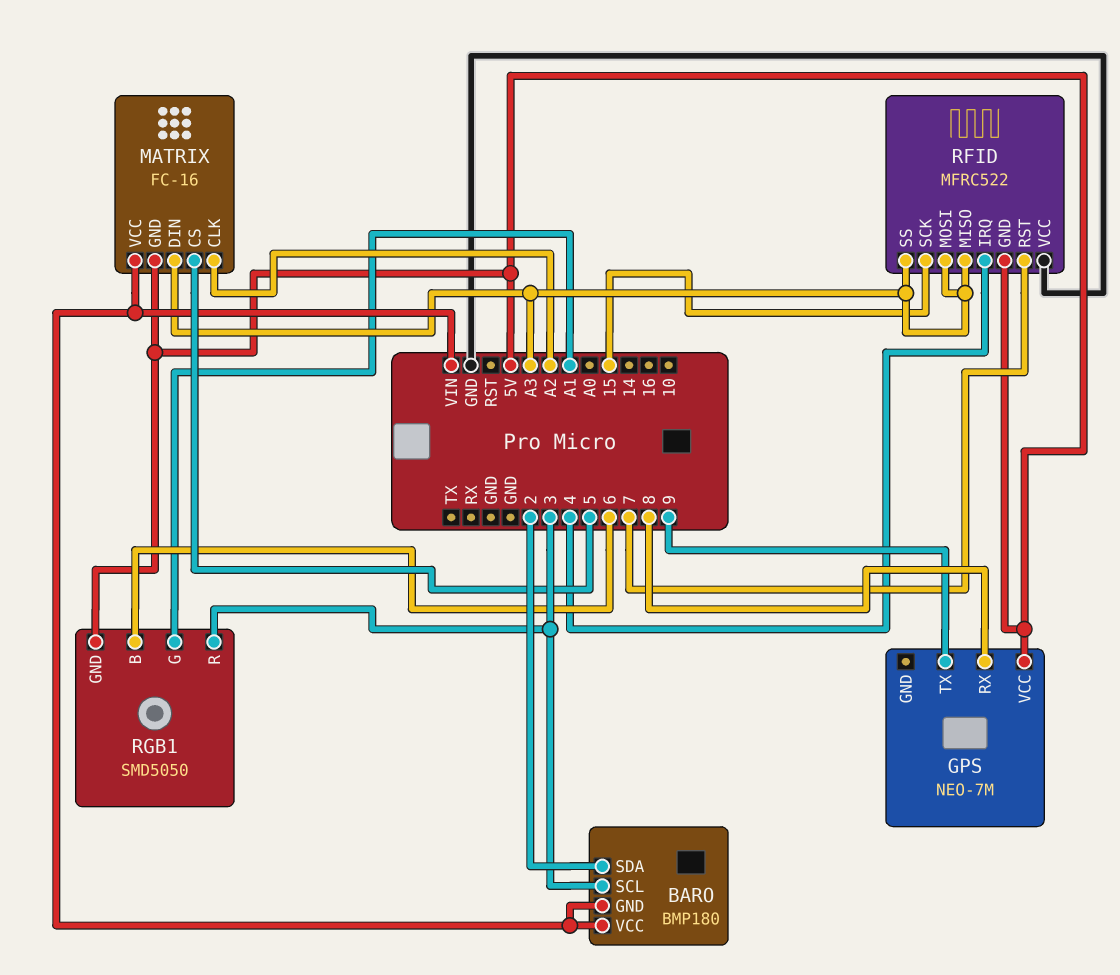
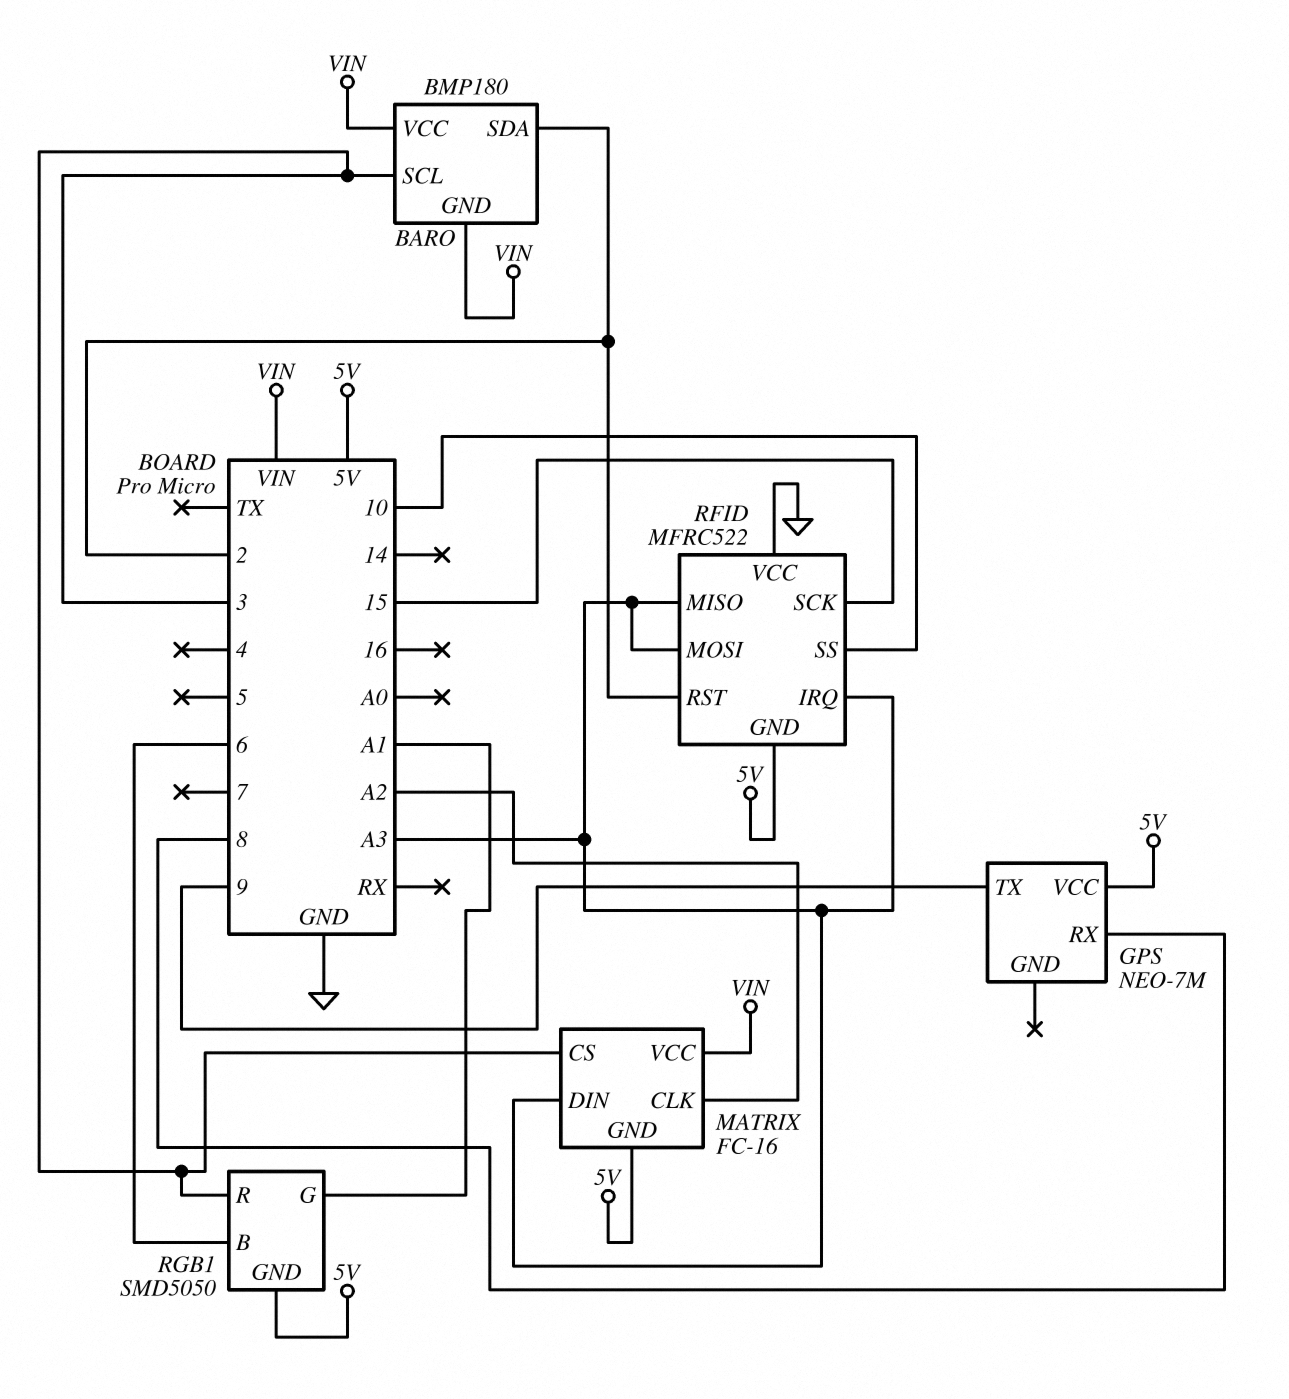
MATRIX pin CS: 5 -> 3
RFID pin IRQ: 4 -> A3
RFID pin RST: 7 -> 2
RFID pin SS: A3 -> 10

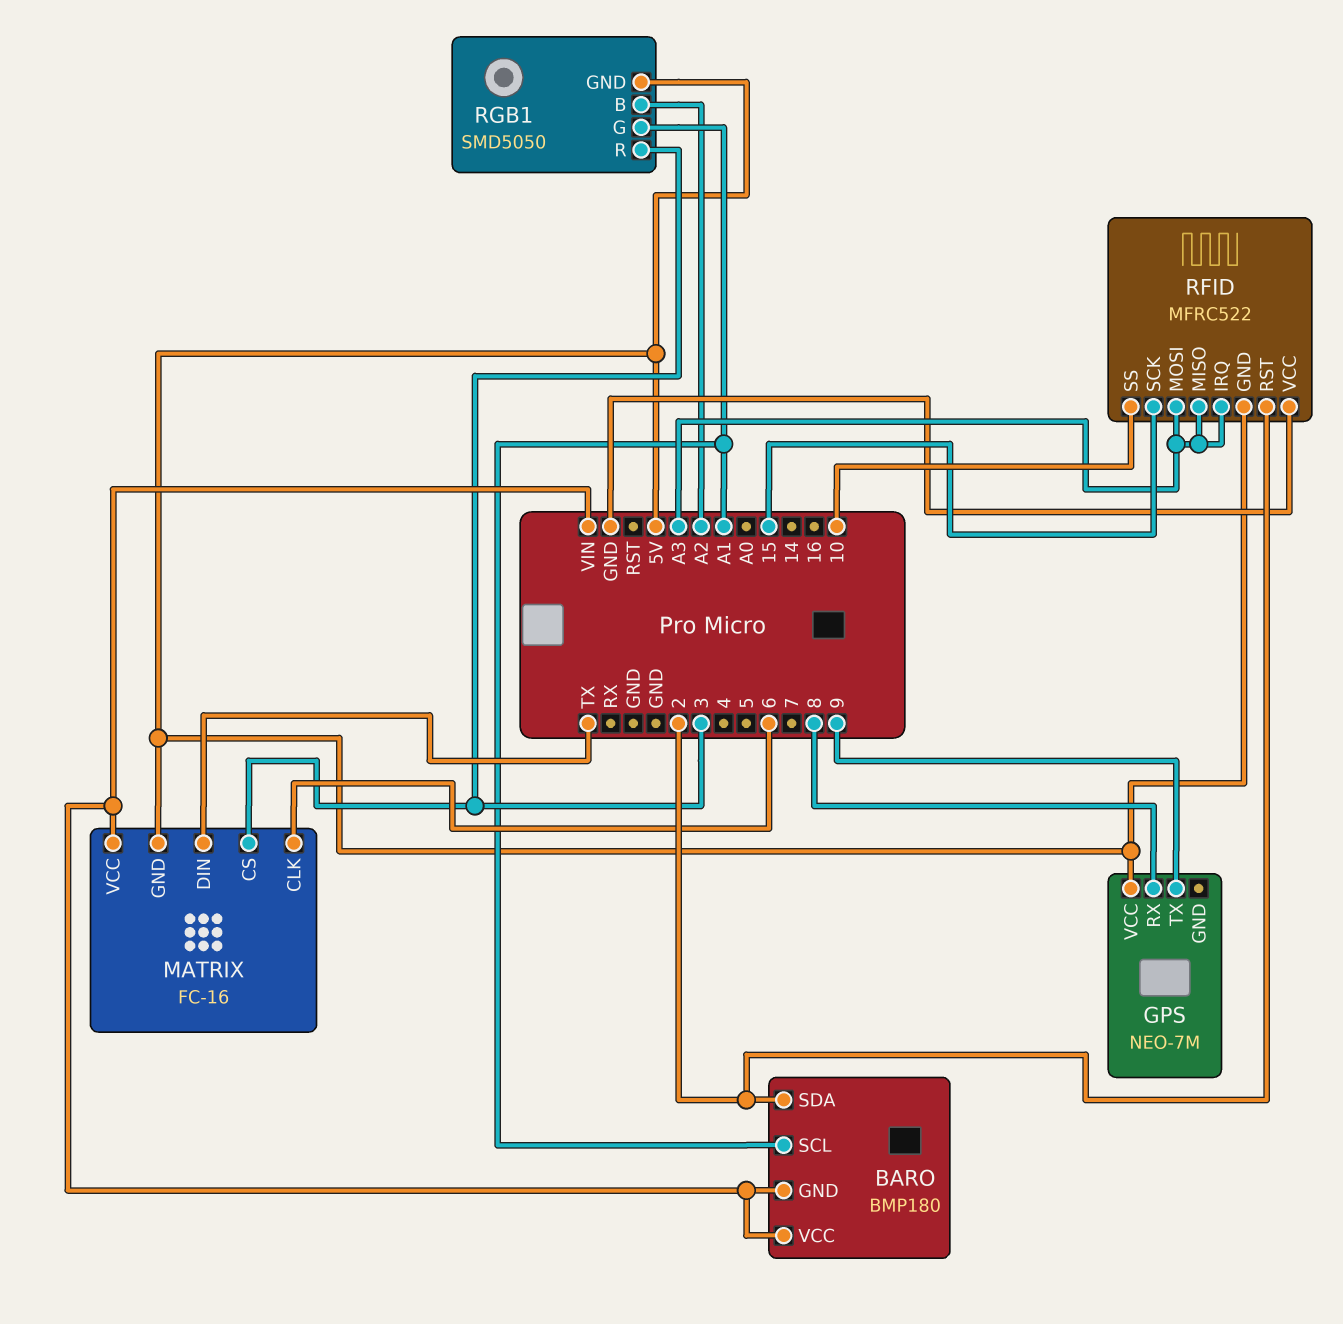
BARO pin SCL: 3 -> A1
MATRIX pin CLK: A2 -> 6
MATRIX pin DIN: A3 -> TX
RGB1 pin B: 6 -> A2

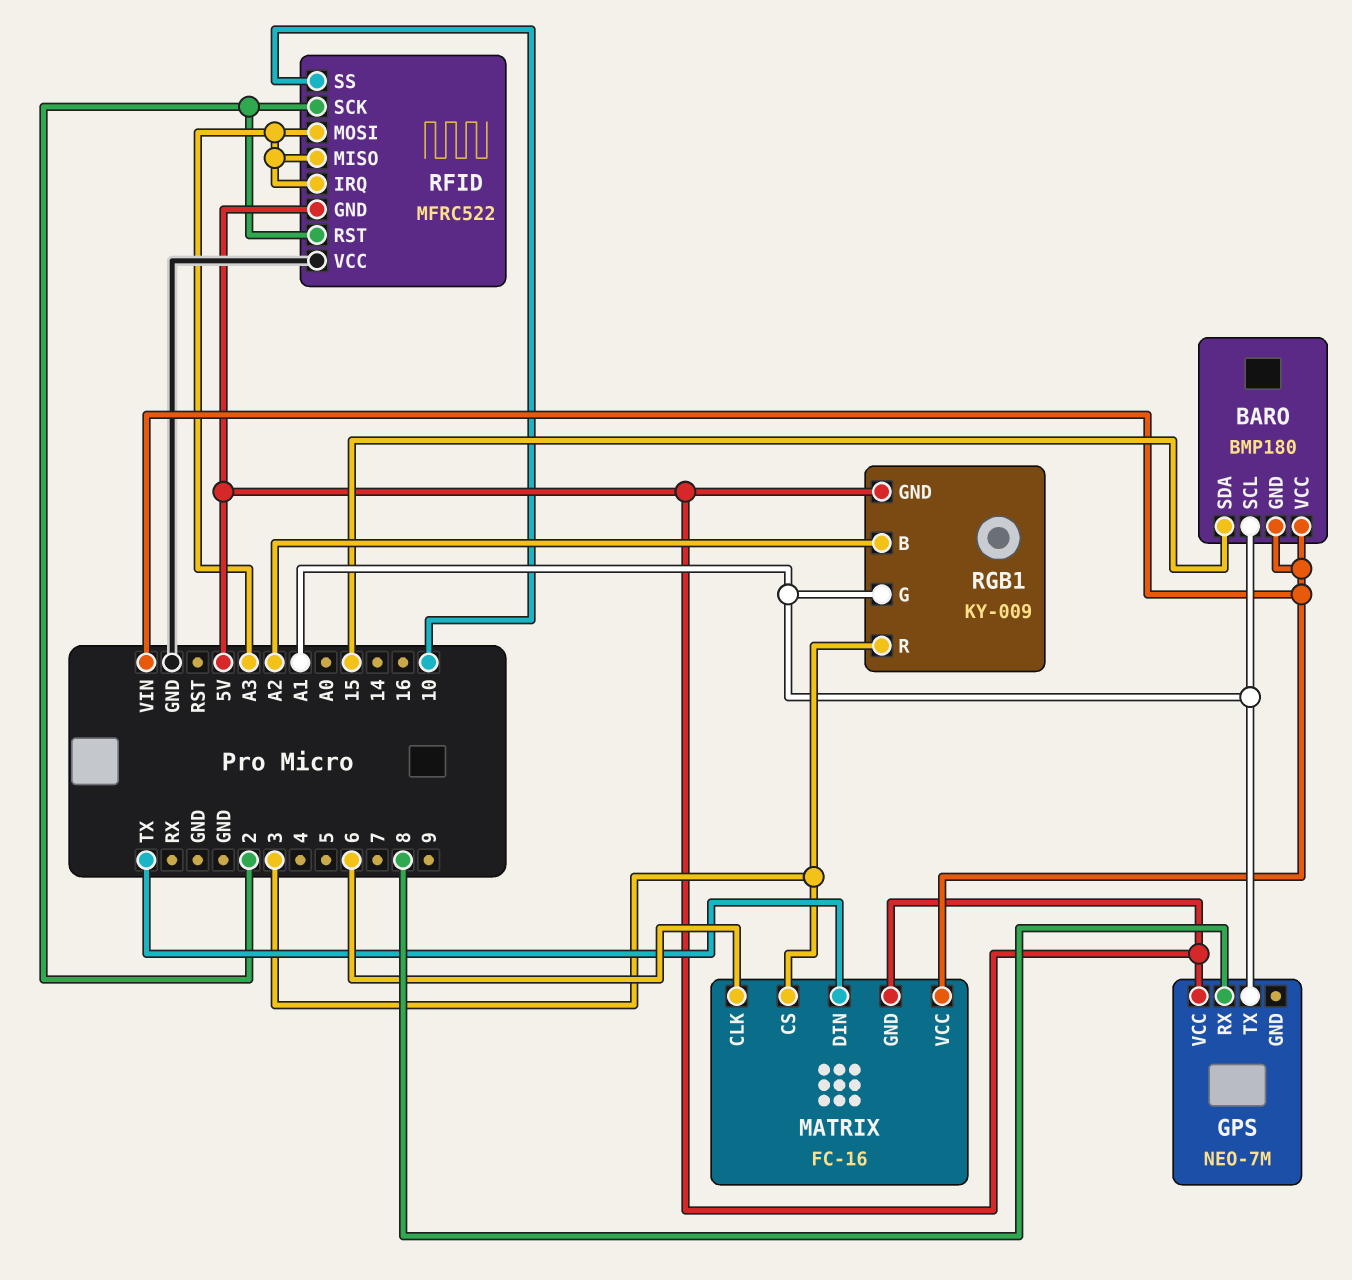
BARO pin SDA: 2 -> 15
GPS pin TX: 9 -> A1
RFID pin SCK: 15 -> 2
RGB1: SMD5050 -> KY-009

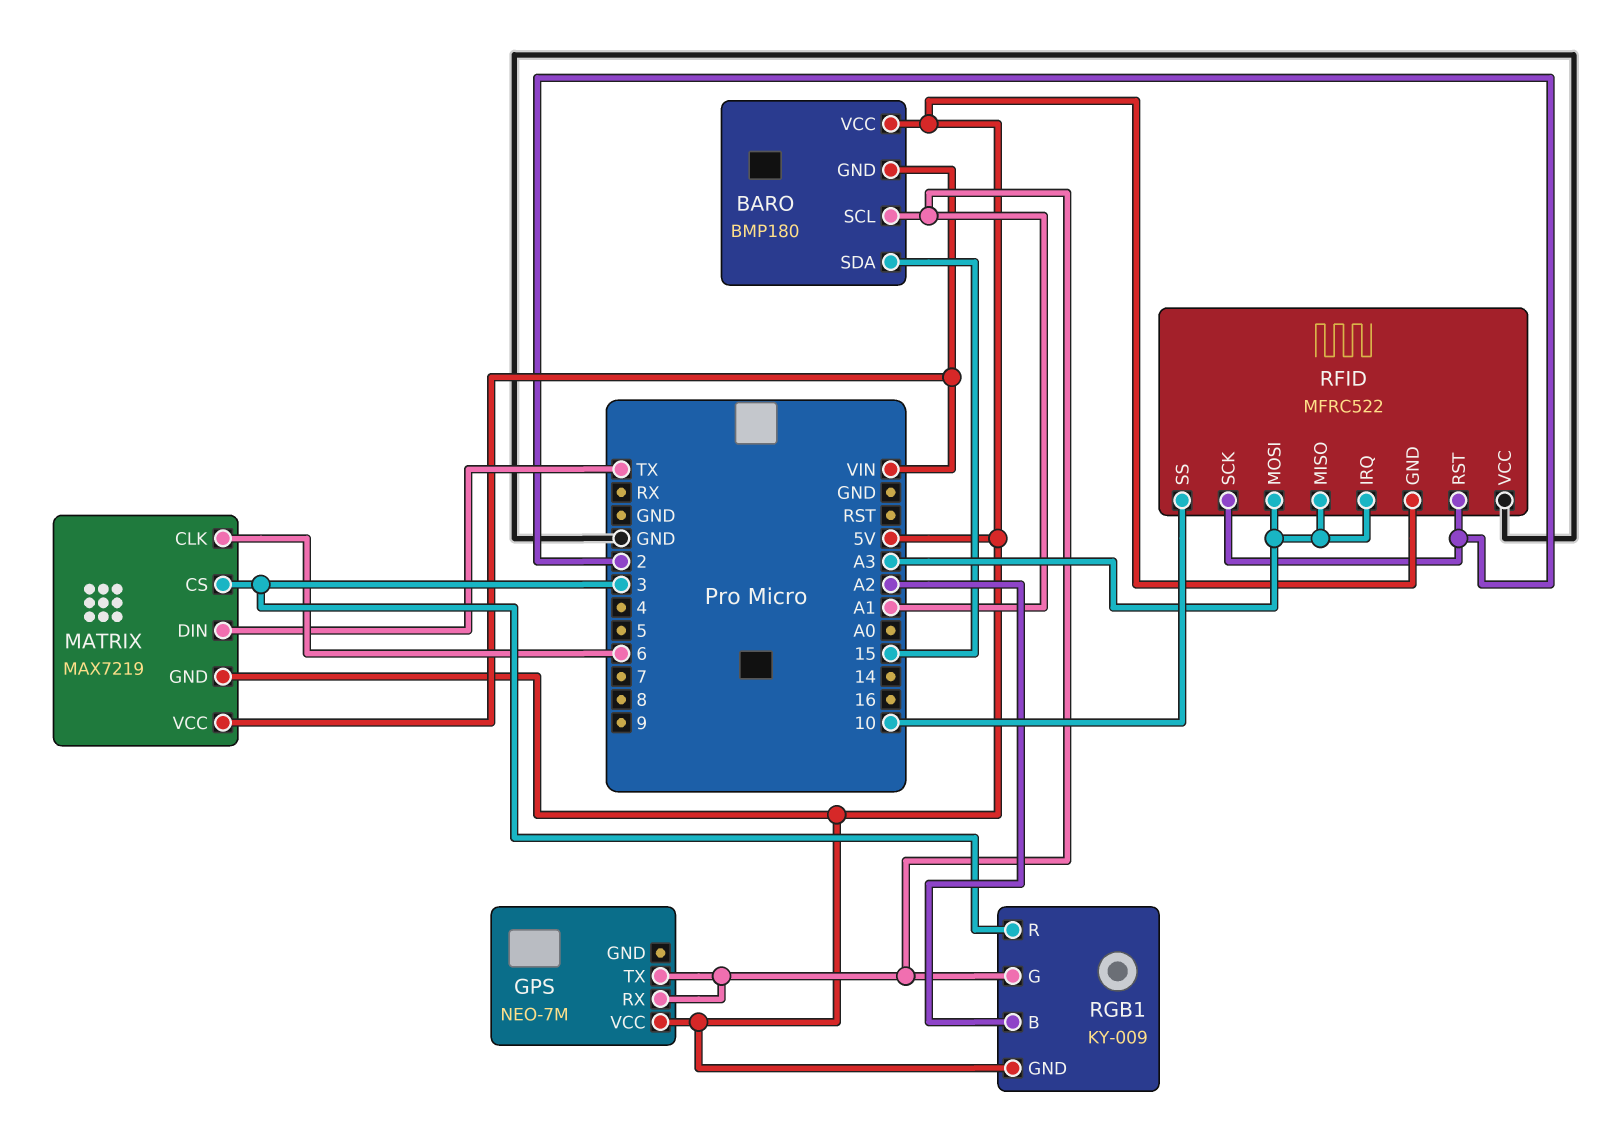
BARO pin VCC: VIN -> 5V
GPS pin RX: 8 -> A1
MATRIX: FC-16 -> MAX7219

